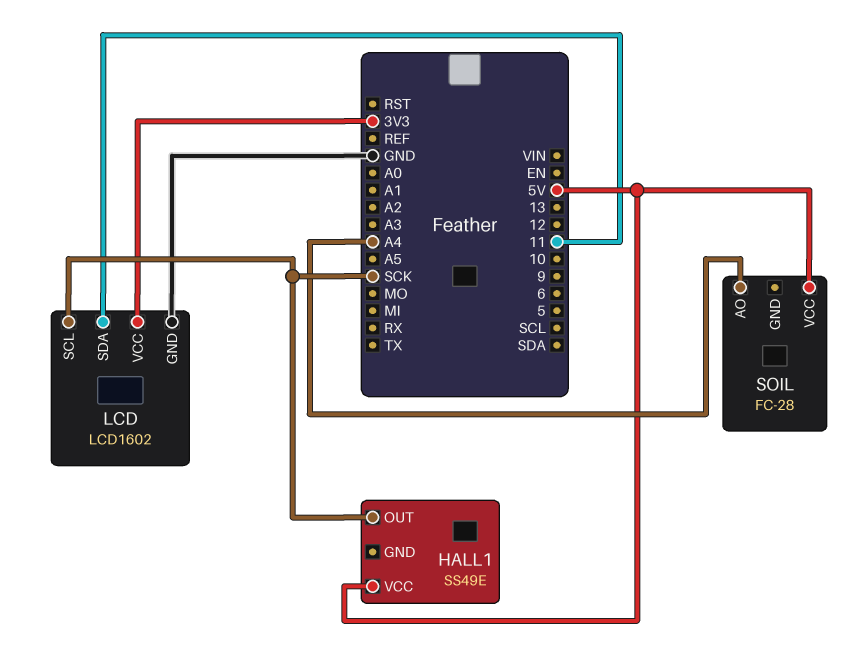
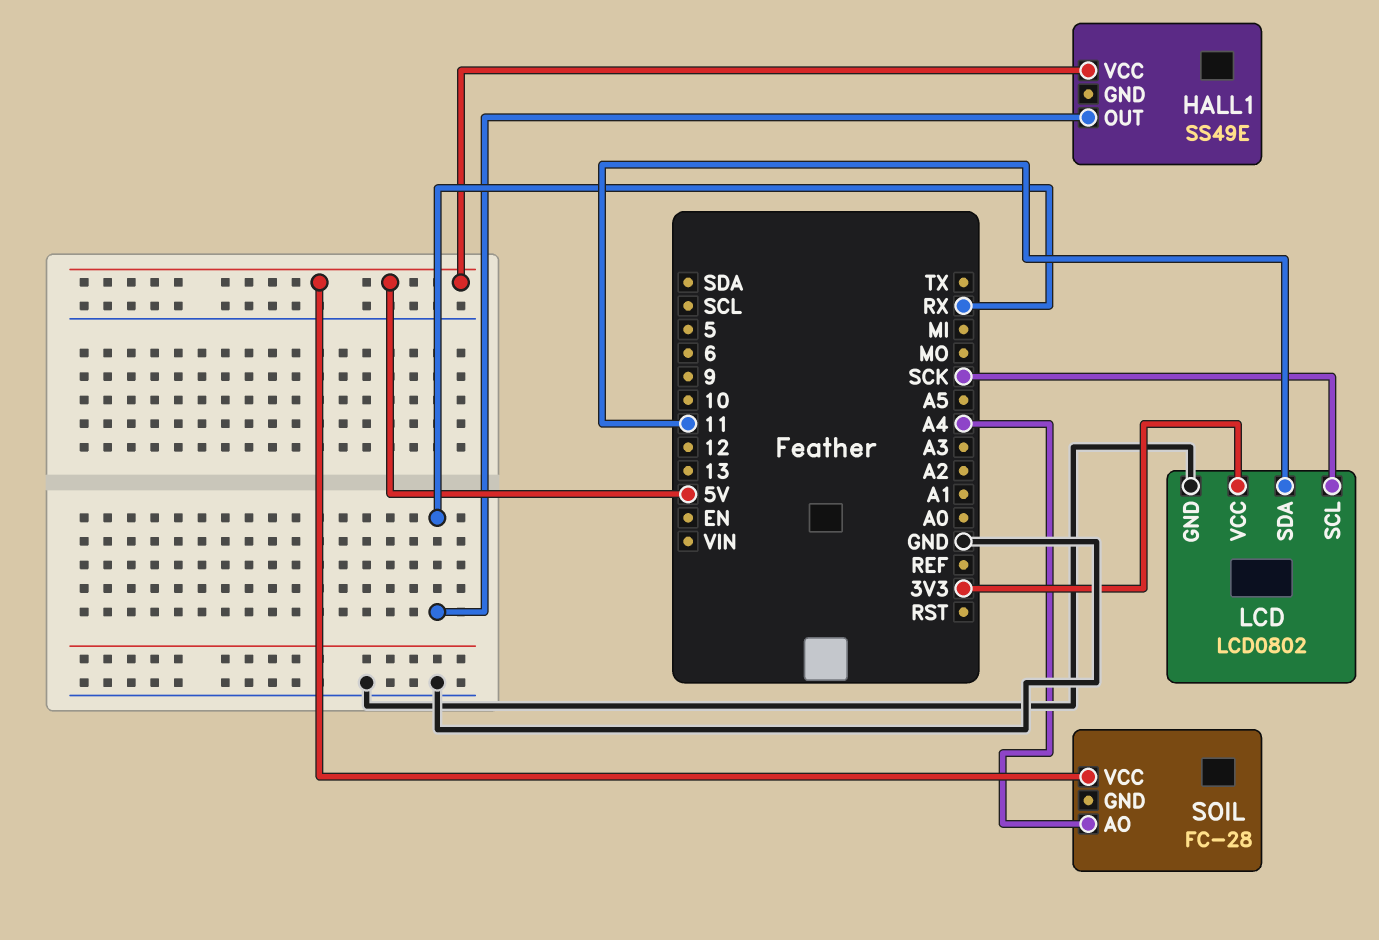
HALL1 pin OUT: SCK -> RX
LCD: LCD1602 -> LCD0802

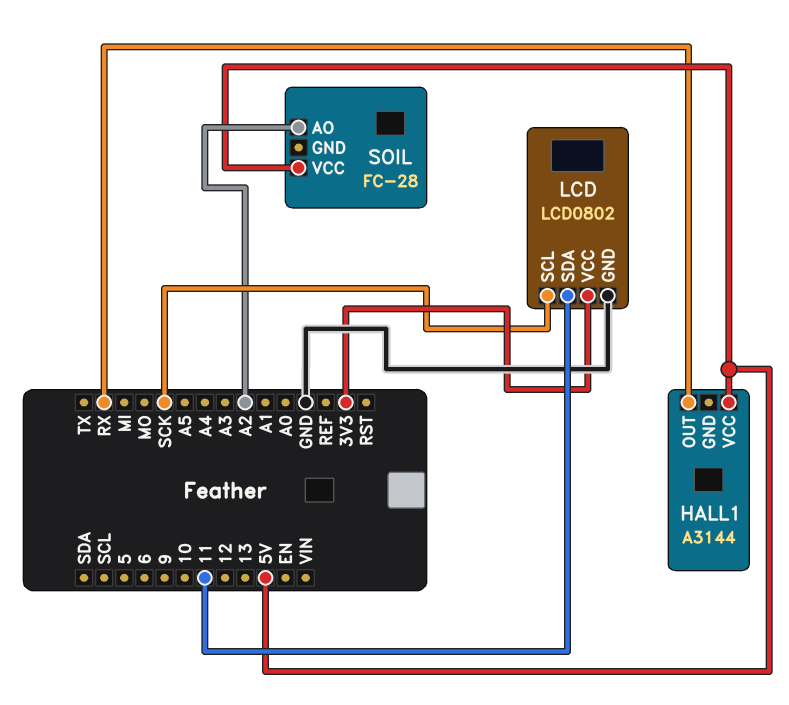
HALL1: SS49E -> A3144
SOIL pin AO: A4 -> A2

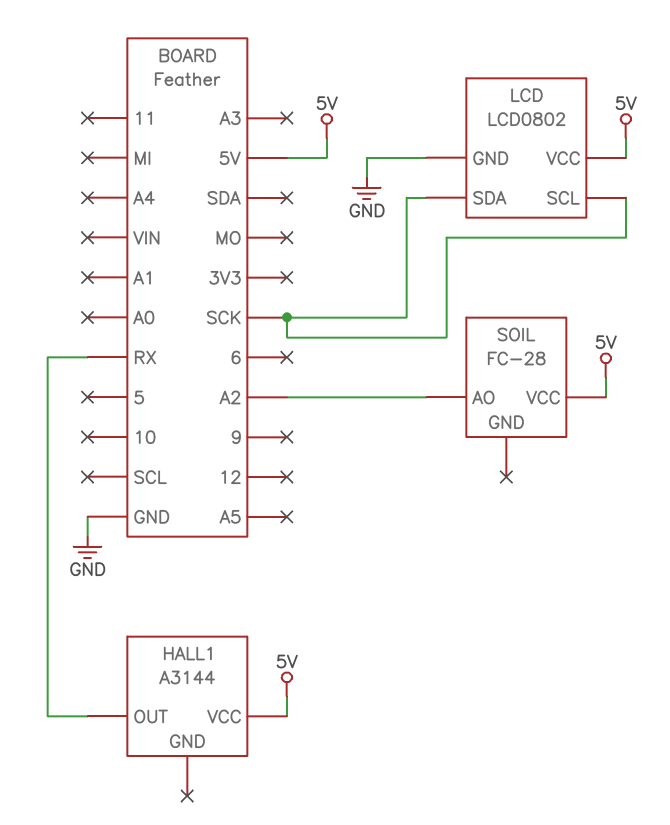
LCD pin SDA: 11 -> SCK
LCD pin VCC: 3V3 -> 5V

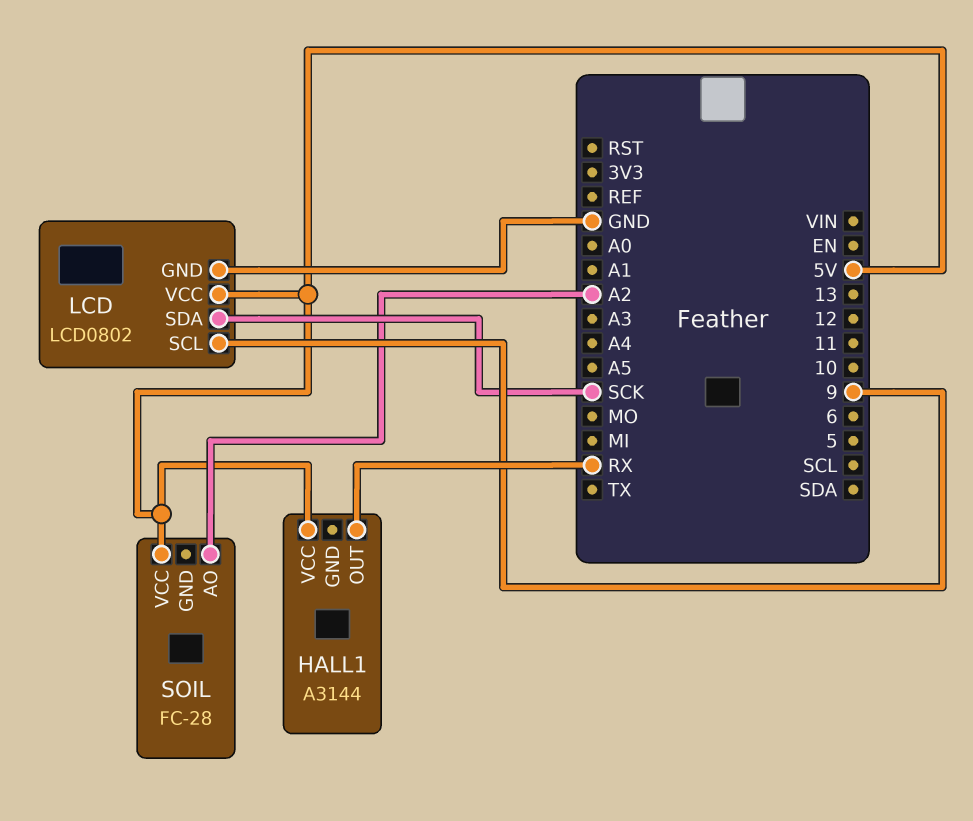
LCD pin SCL: SCK -> 9

